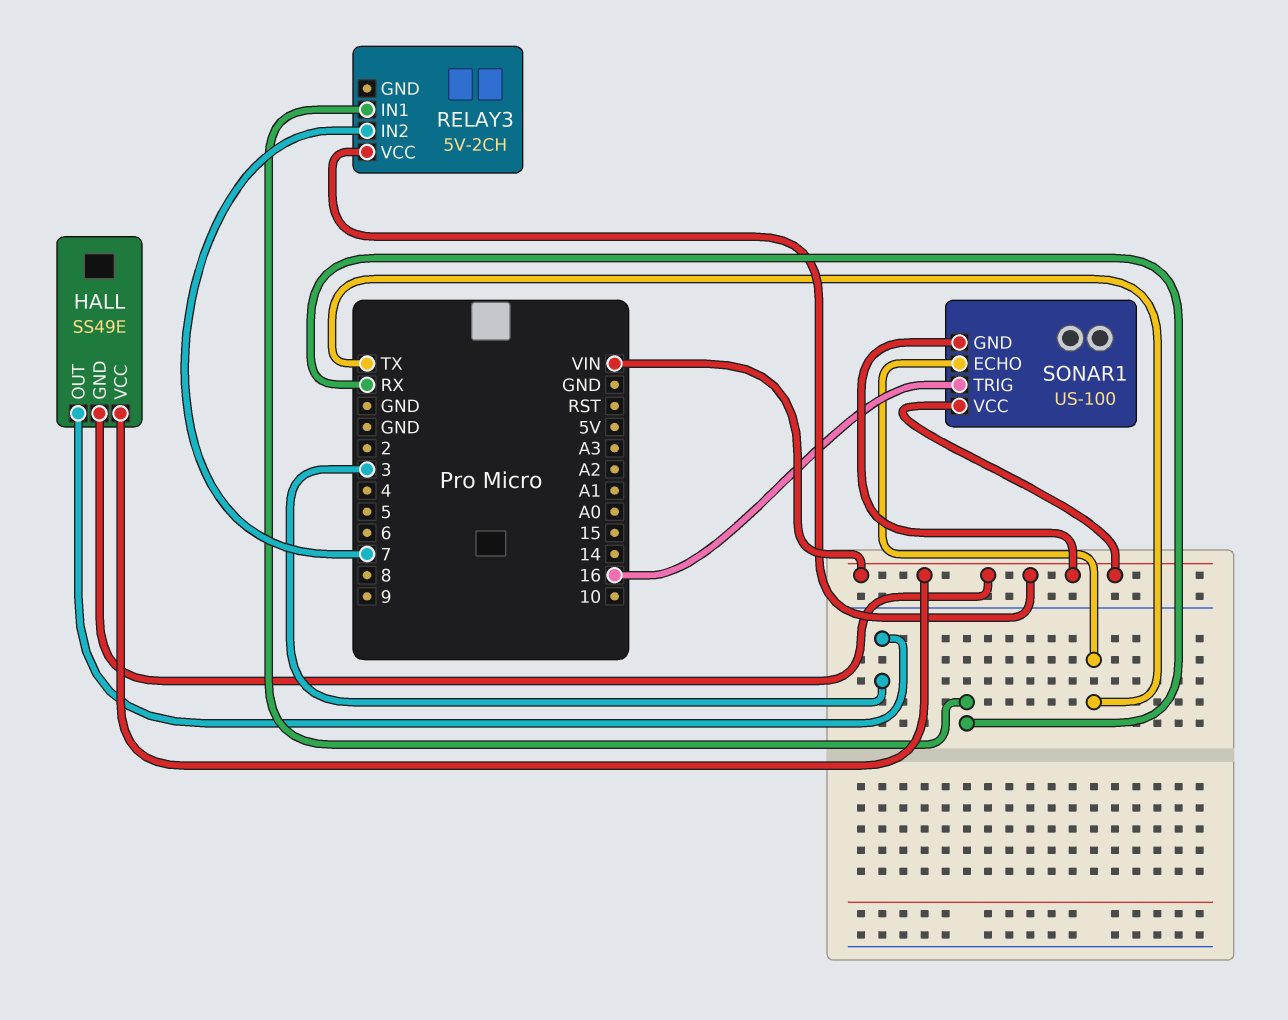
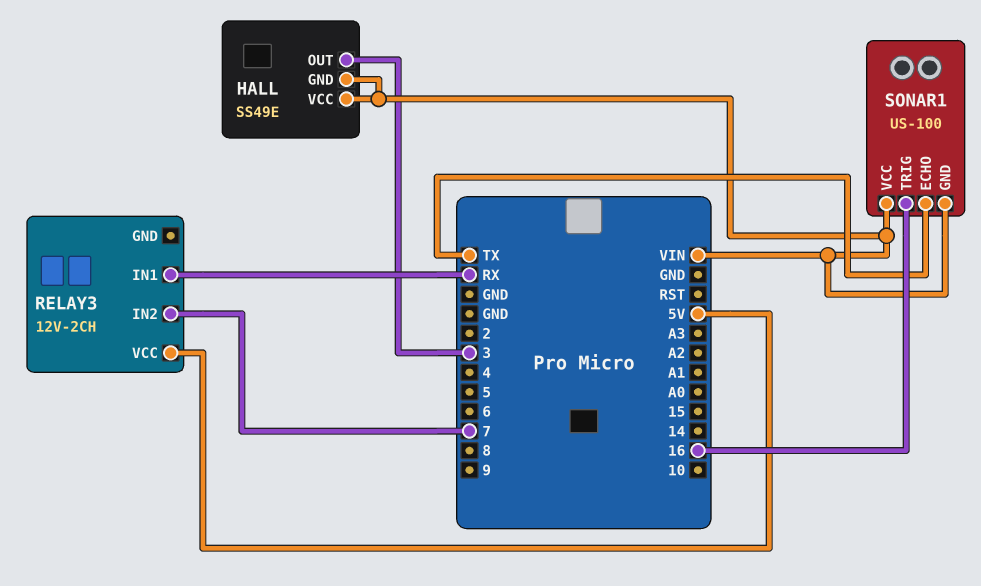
RELAY3: 5V-2CH -> 12V-2CH
RELAY3 pin VCC: VIN -> 5V

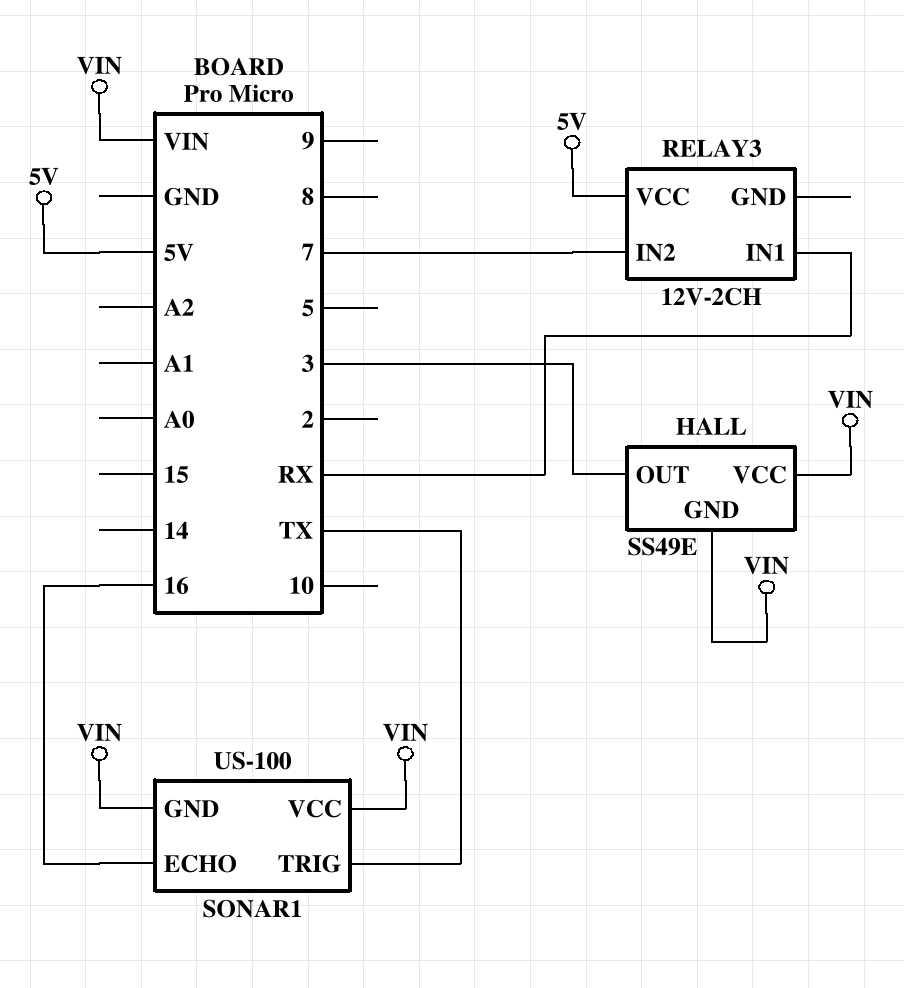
SONAR1 pin ECHO: TX -> 16
SONAR1 pin TRIG: 16 -> TX

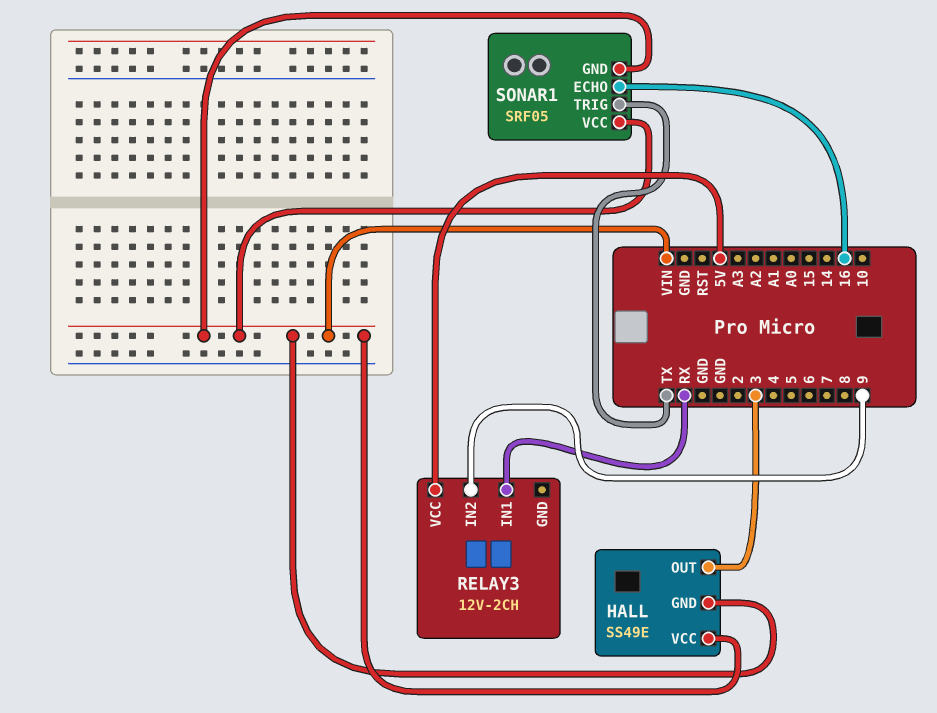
RELAY3 pin IN2: 7 -> 9
SONAR1: US-100 -> SRF05

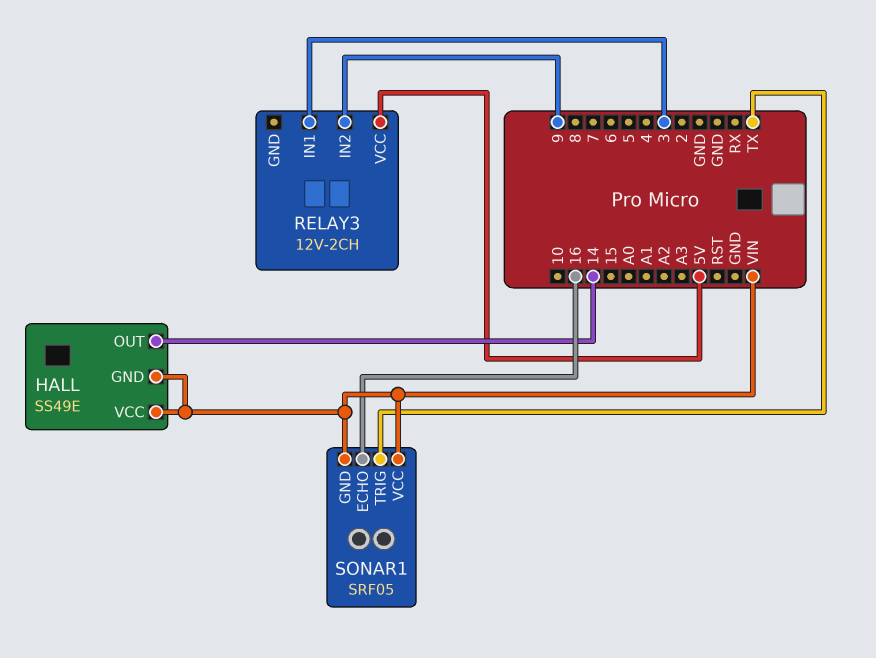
HALL pin OUT: 3 -> 14
RELAY3 pin IN1: RX -> 3

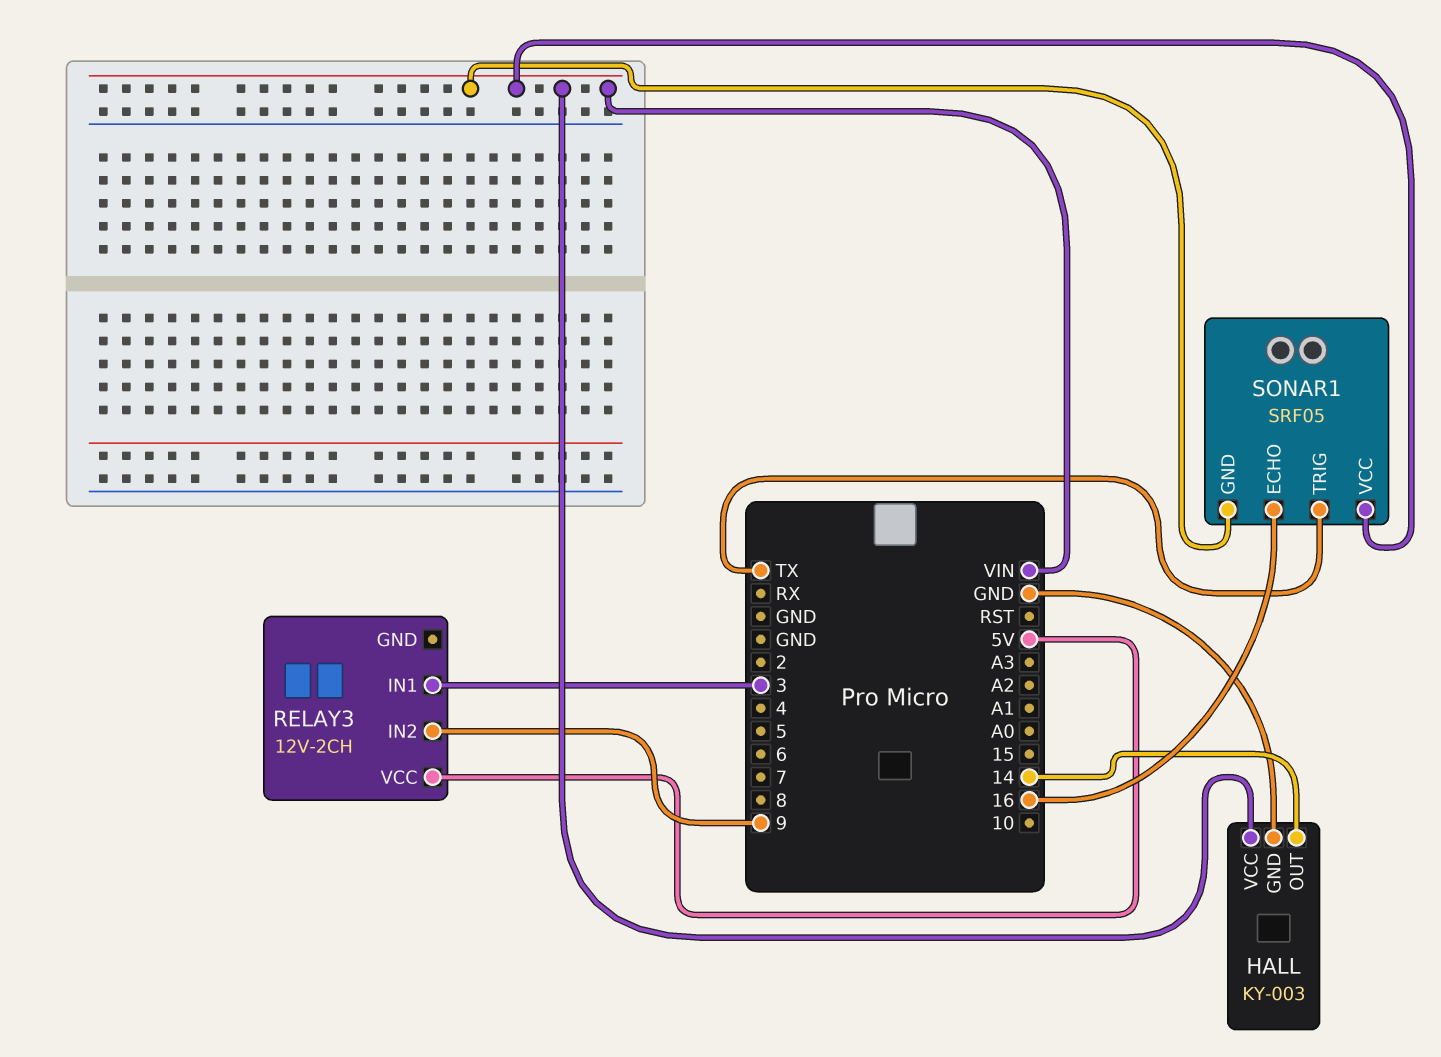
HALL: SS49E -> KY-003
HALL pin GND: VIN -> GND

